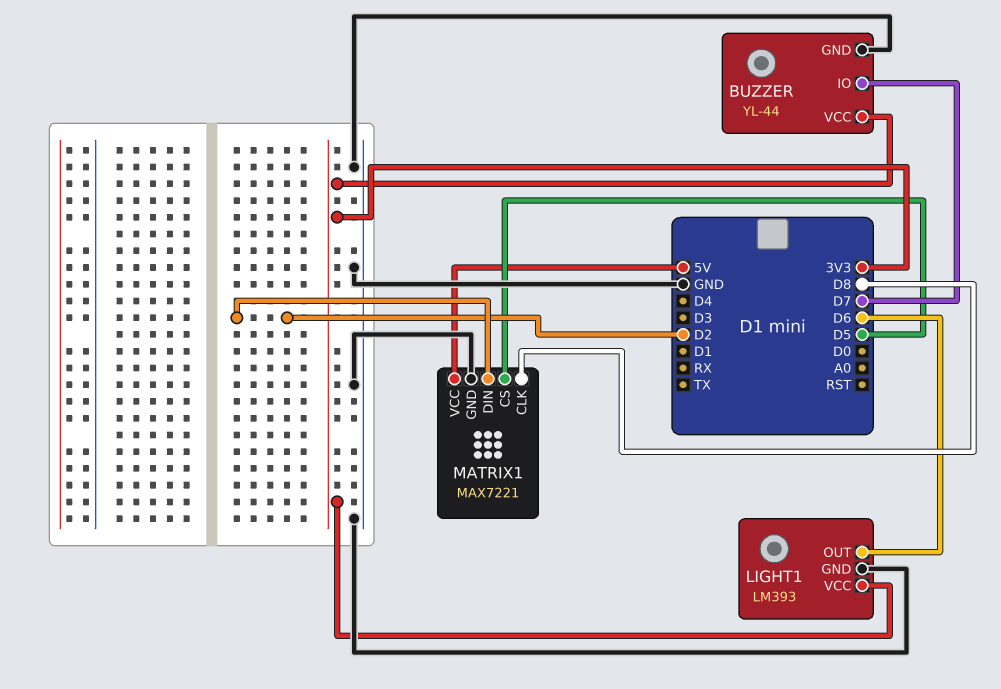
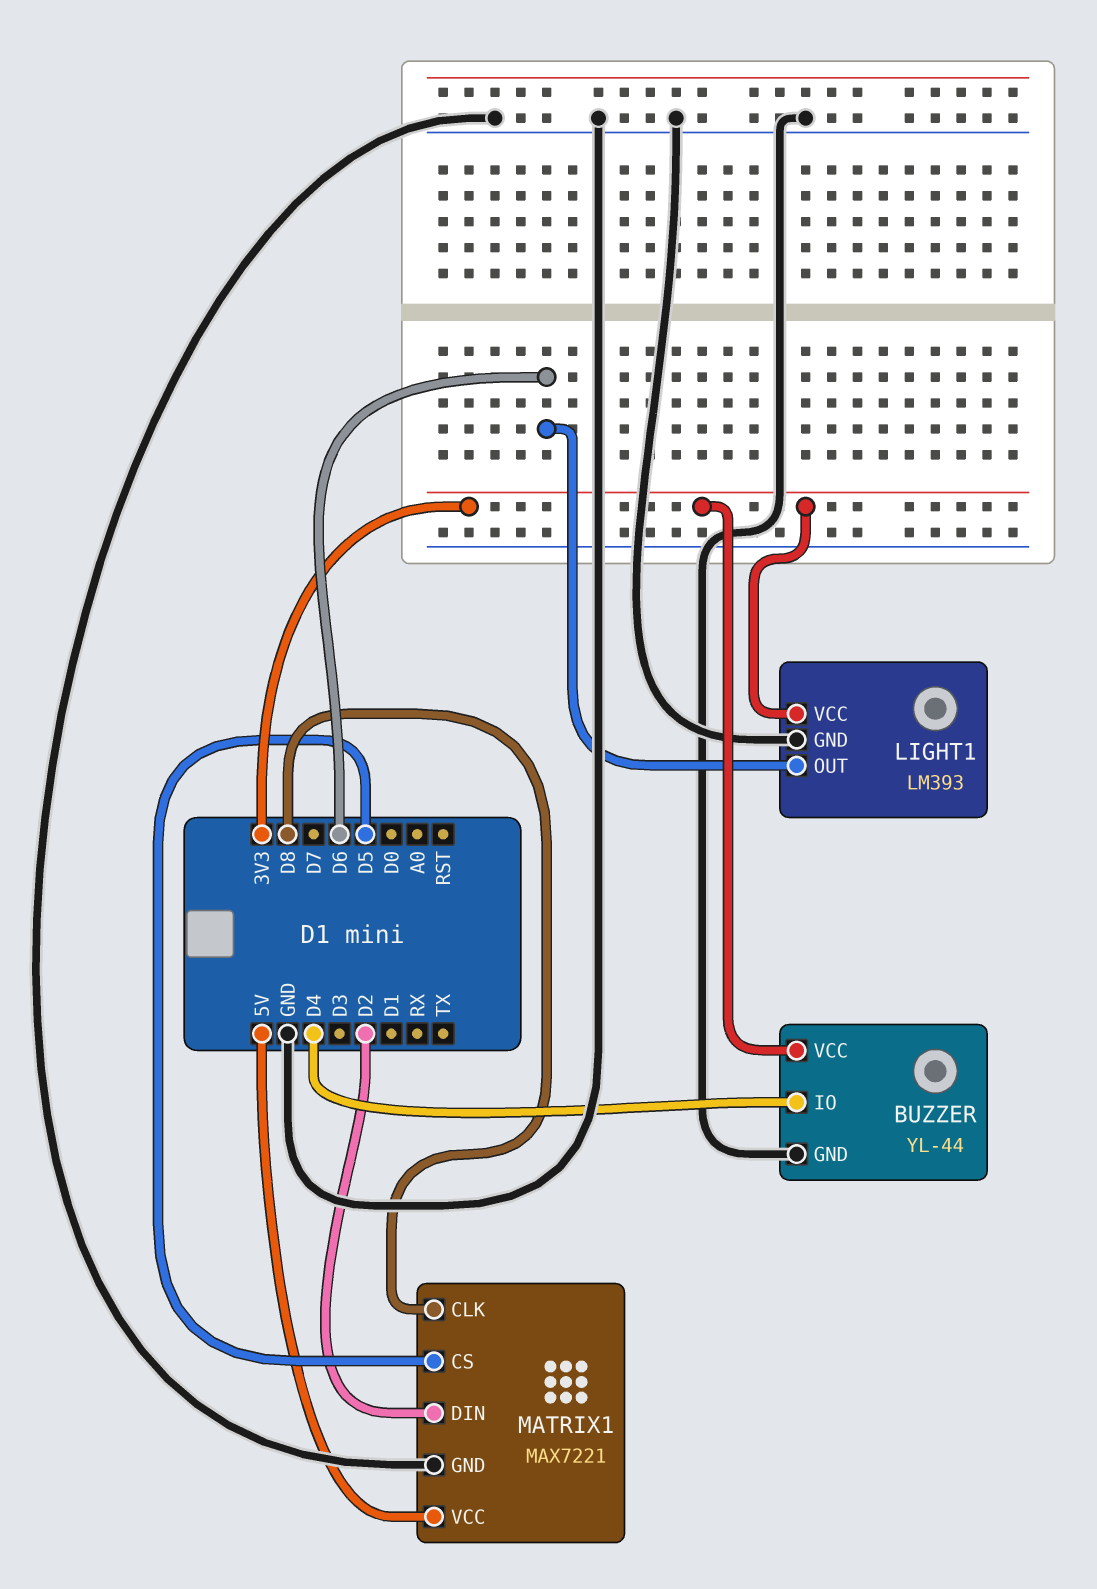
BUZZER pin IO: D7 -> D4

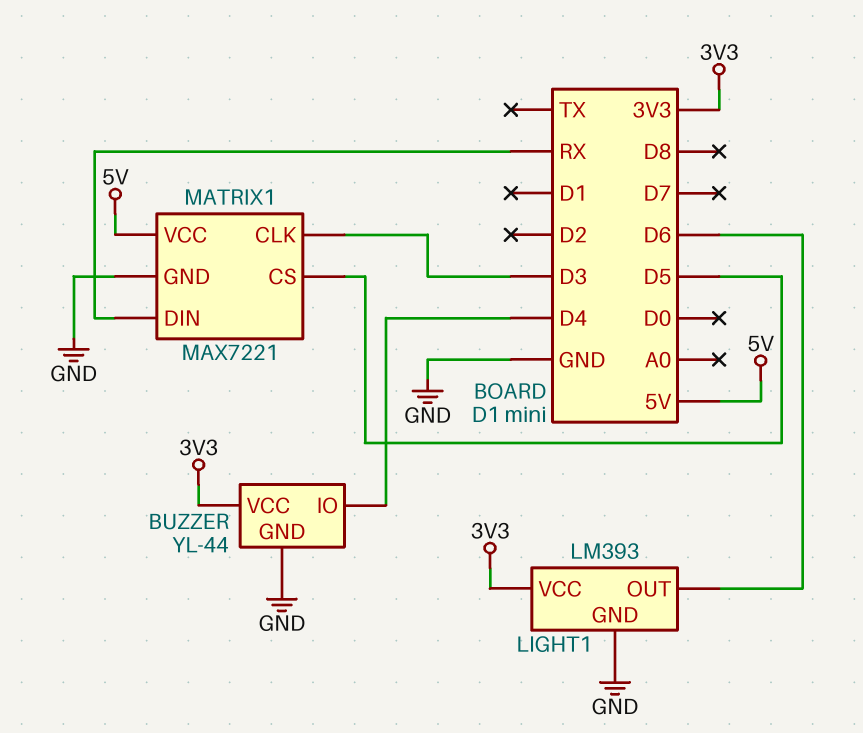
MATRIX1 pin CLK: D8 -> D3
MATRIX1 pin DIN: D2 -> RX

